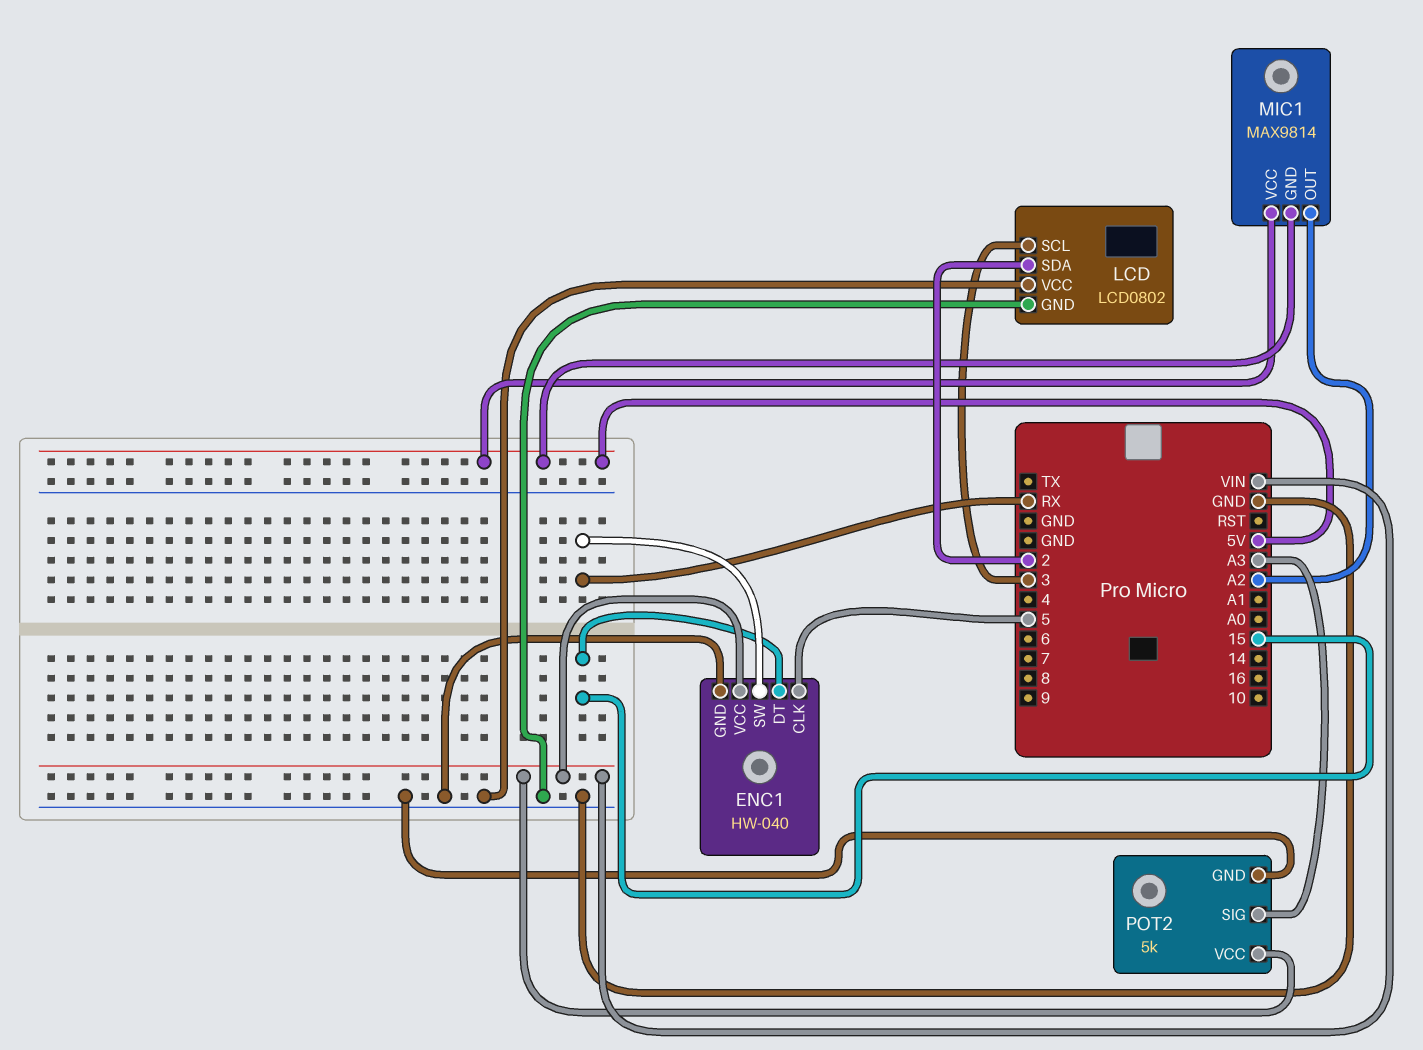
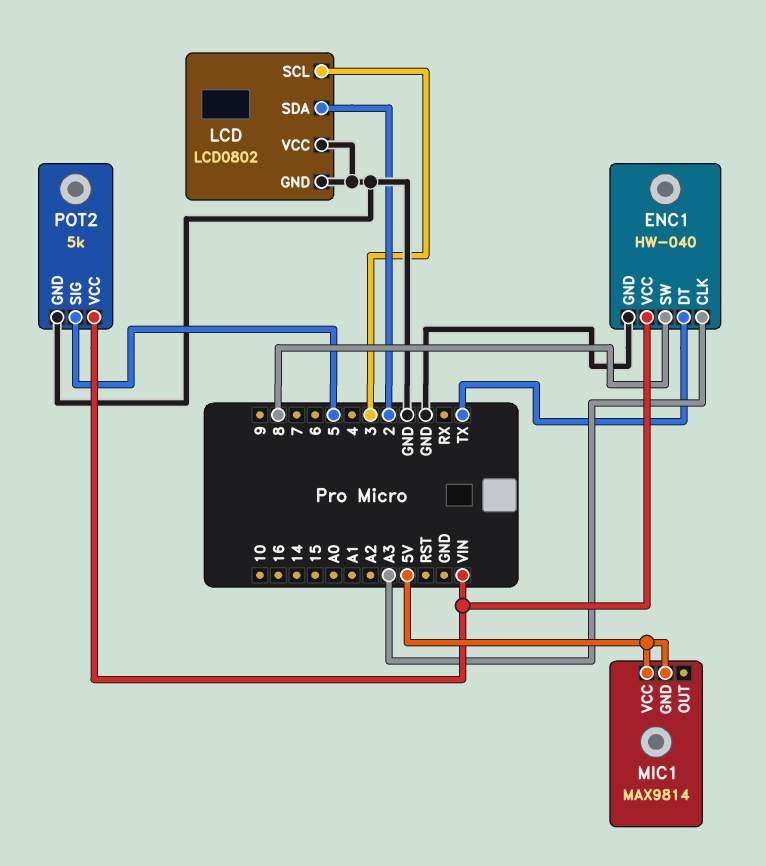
ENC1 pin CLK: 5 -> A3
ENC1 pin DT: 15 -> TX
ENC1 pin SW: RX -> 8
MIC1 pin OUT: A2 -> none
POT2 pin SIG: A3 -> 5

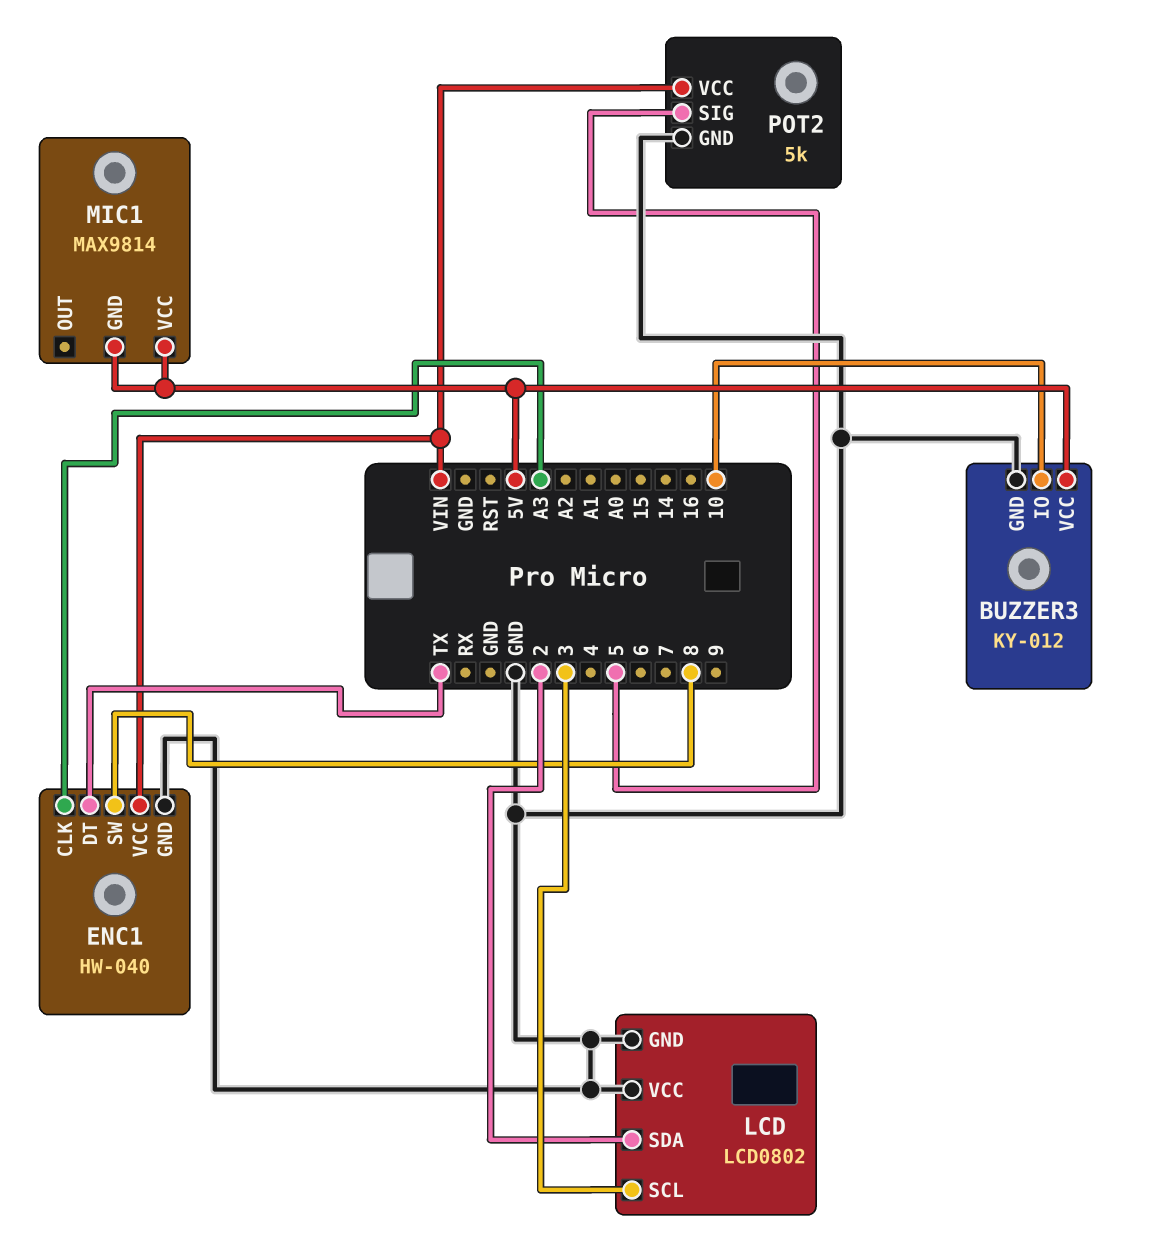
BUZZER3: none -> KY-012
BUZZER3 pin GND: none -> GND
BUZZER3 pin IO: none -> 10
BUZZER3 pin VCC: none -> 5V

